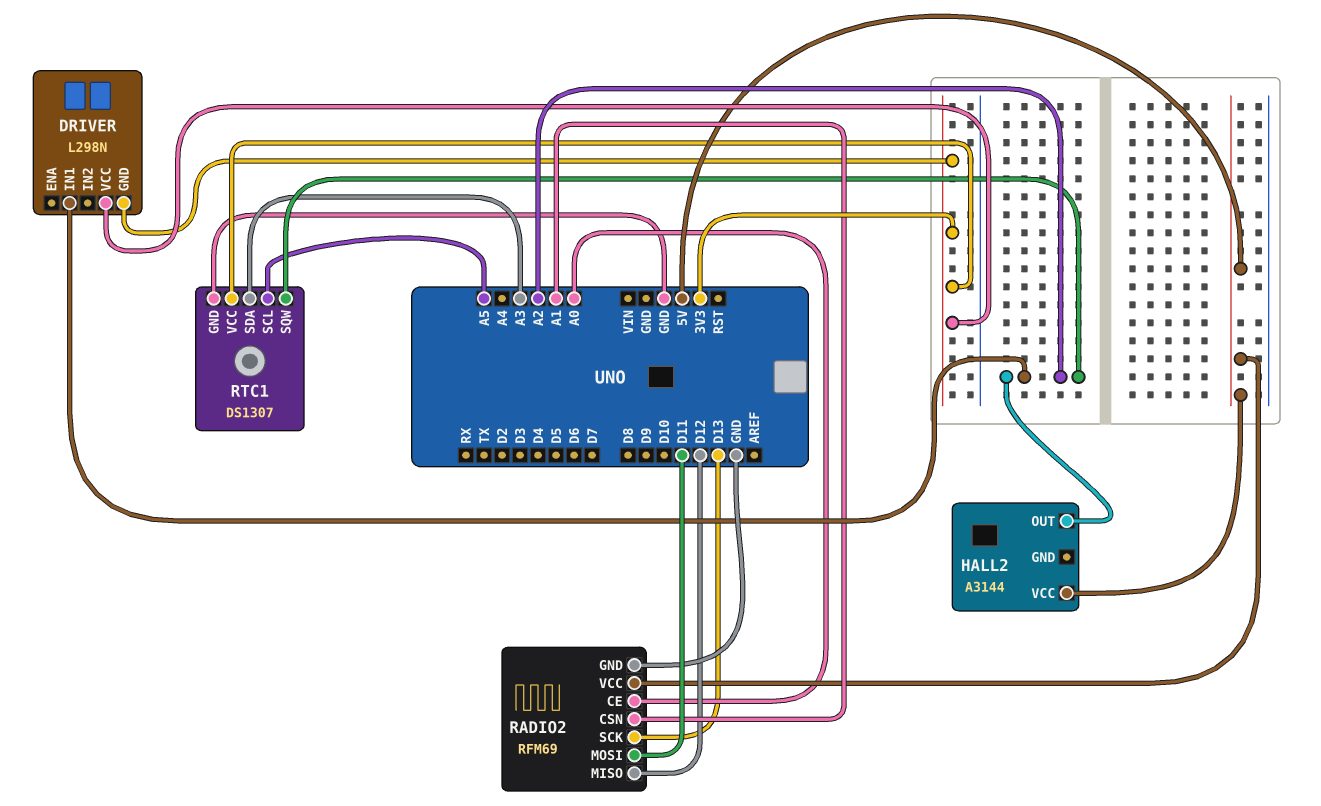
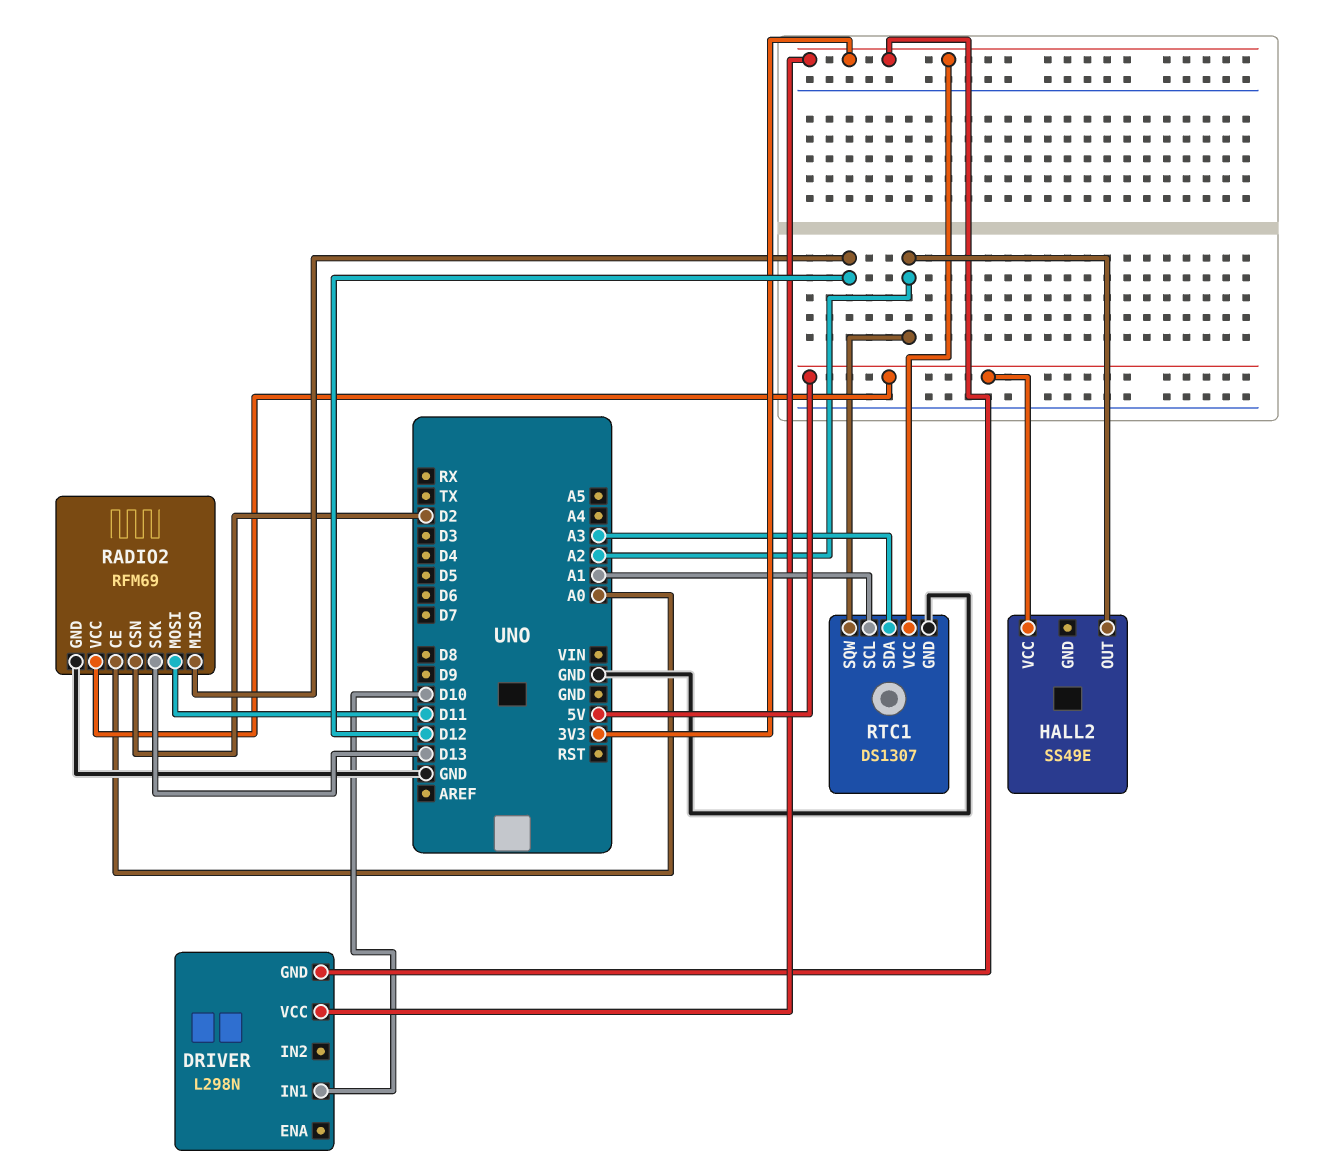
DRIVER pin IN1: A2 -> D10
HALL2: A3144 -> SS49E
RADIO2 pin CSN: A1 -> D2
RTC1 pin SCL: A5 -> A1

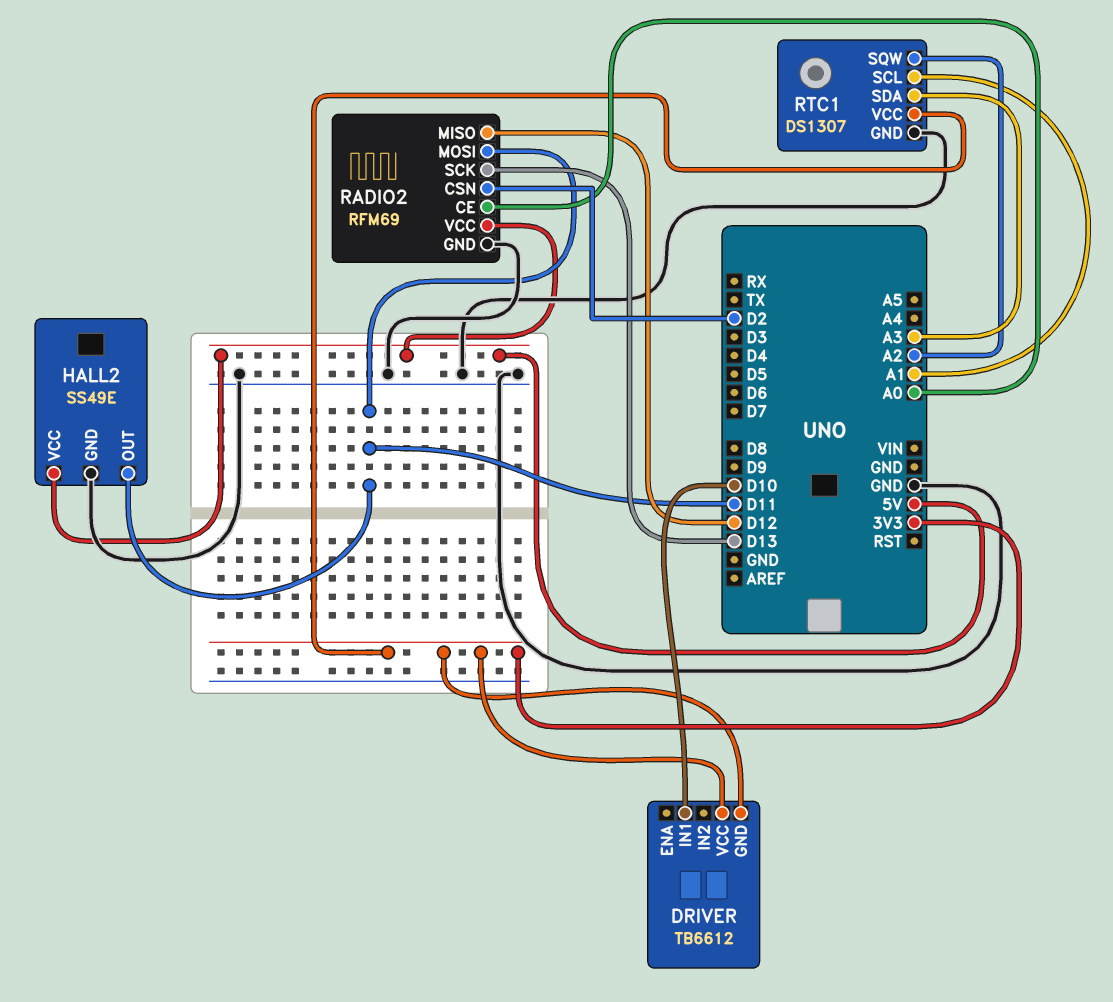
DRIVER: L298N -> TB6612
HALL2 pin GND: none -> GND
HALL2 pin OUT: A2 -> D11

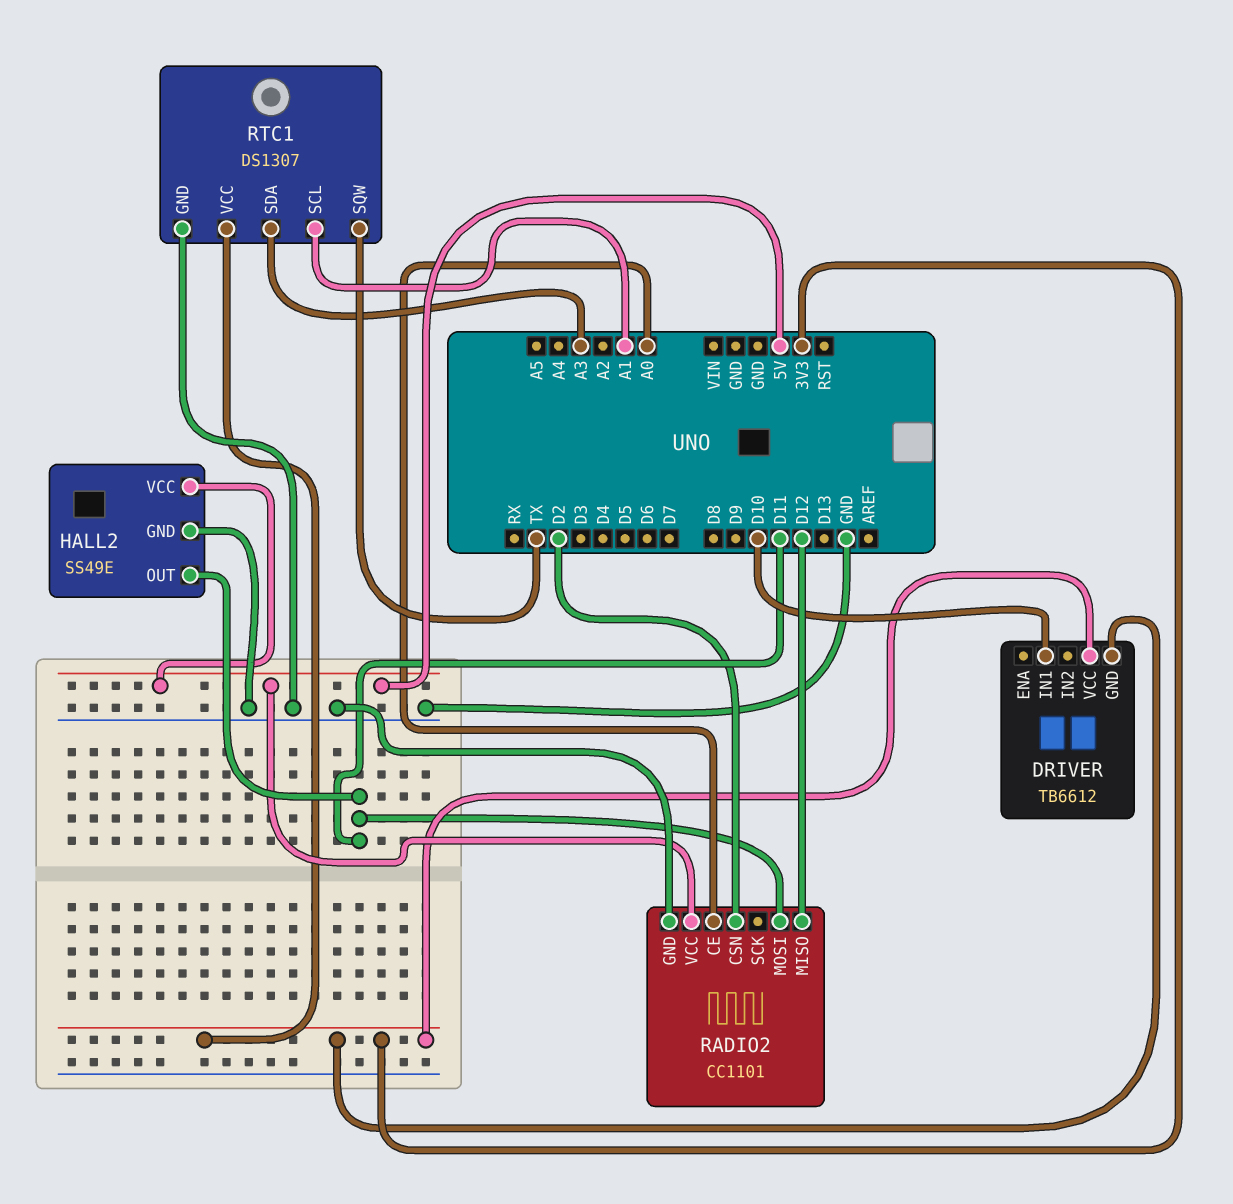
RADIO2: RFM69 -> CC1101
RADIO2 pin SCK: D13 -> none
RTC1 pin SQW: A2 -> TX

